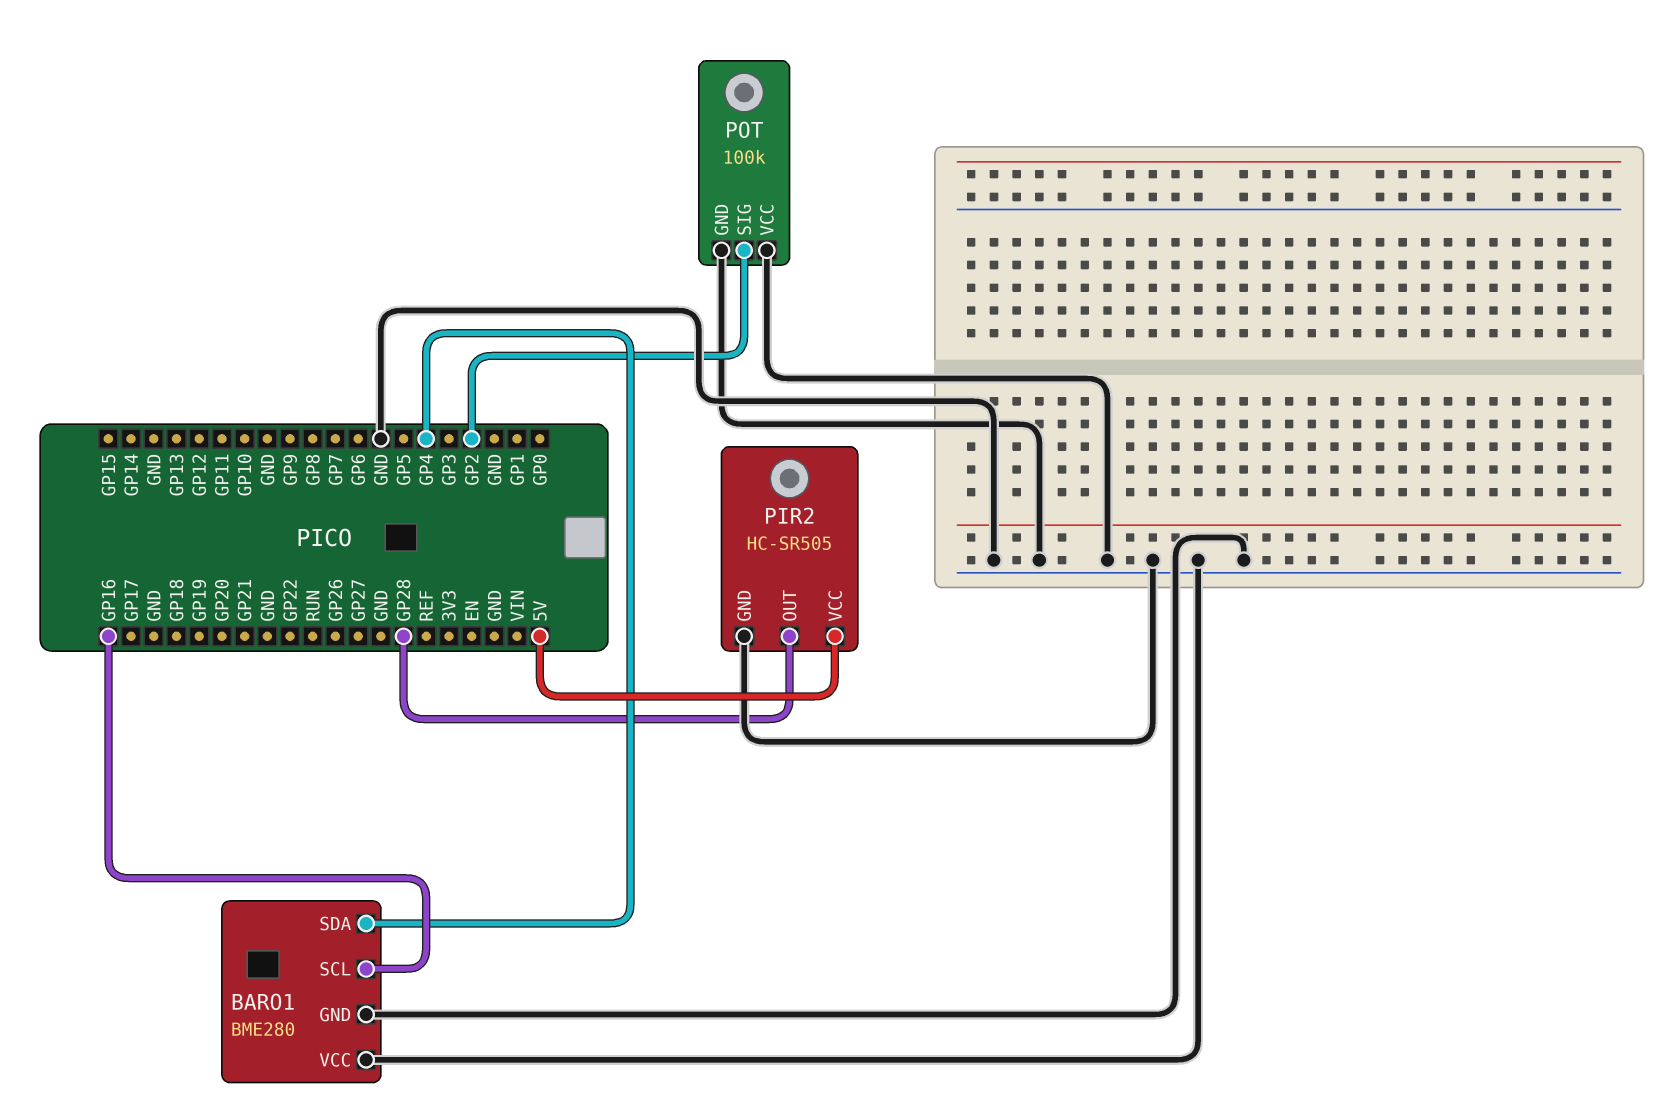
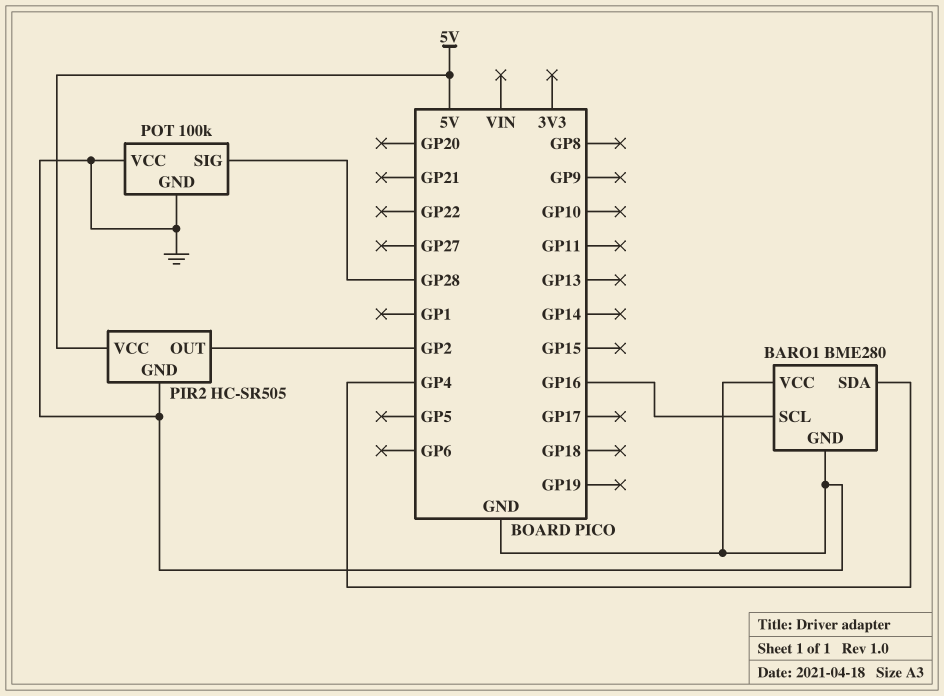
PIR2 pin OUT: GP28 -> GP2
POT pin SIG: GP2 -> GP28

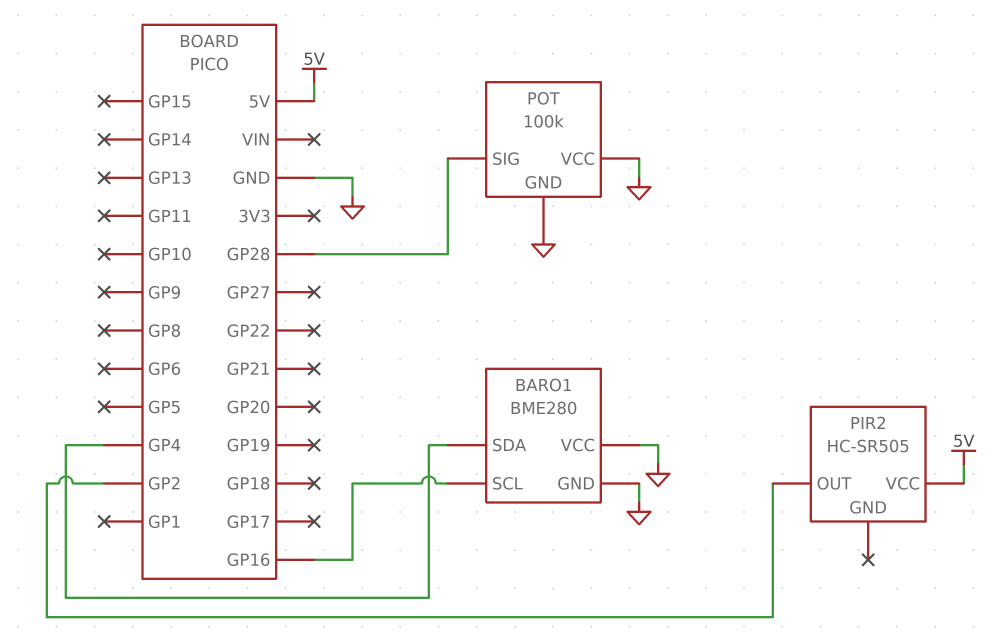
PIR2 pin GND: GND -> none

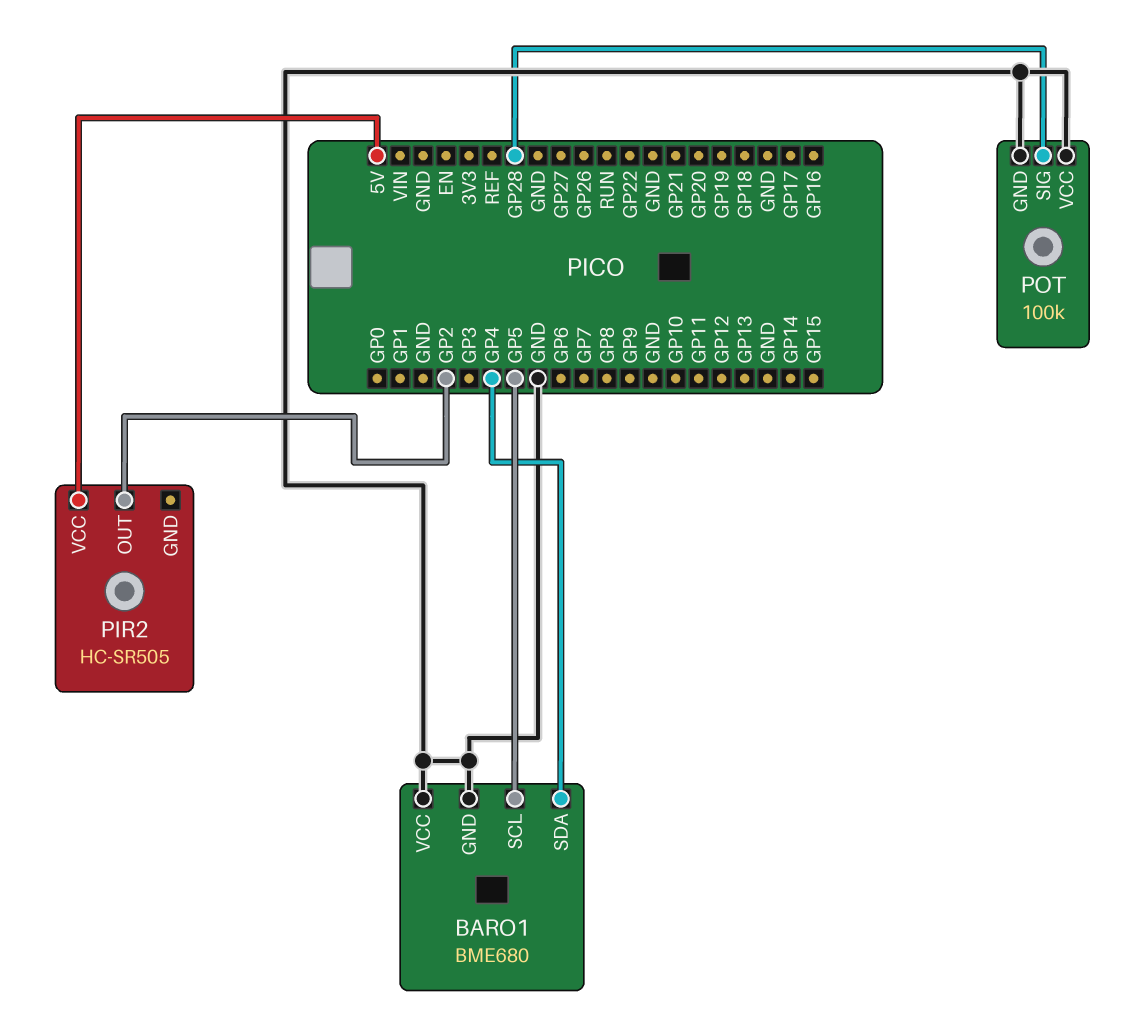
BARO1: BME280 -> BME680
BARO1 pin SCL: GP16 -> GP5

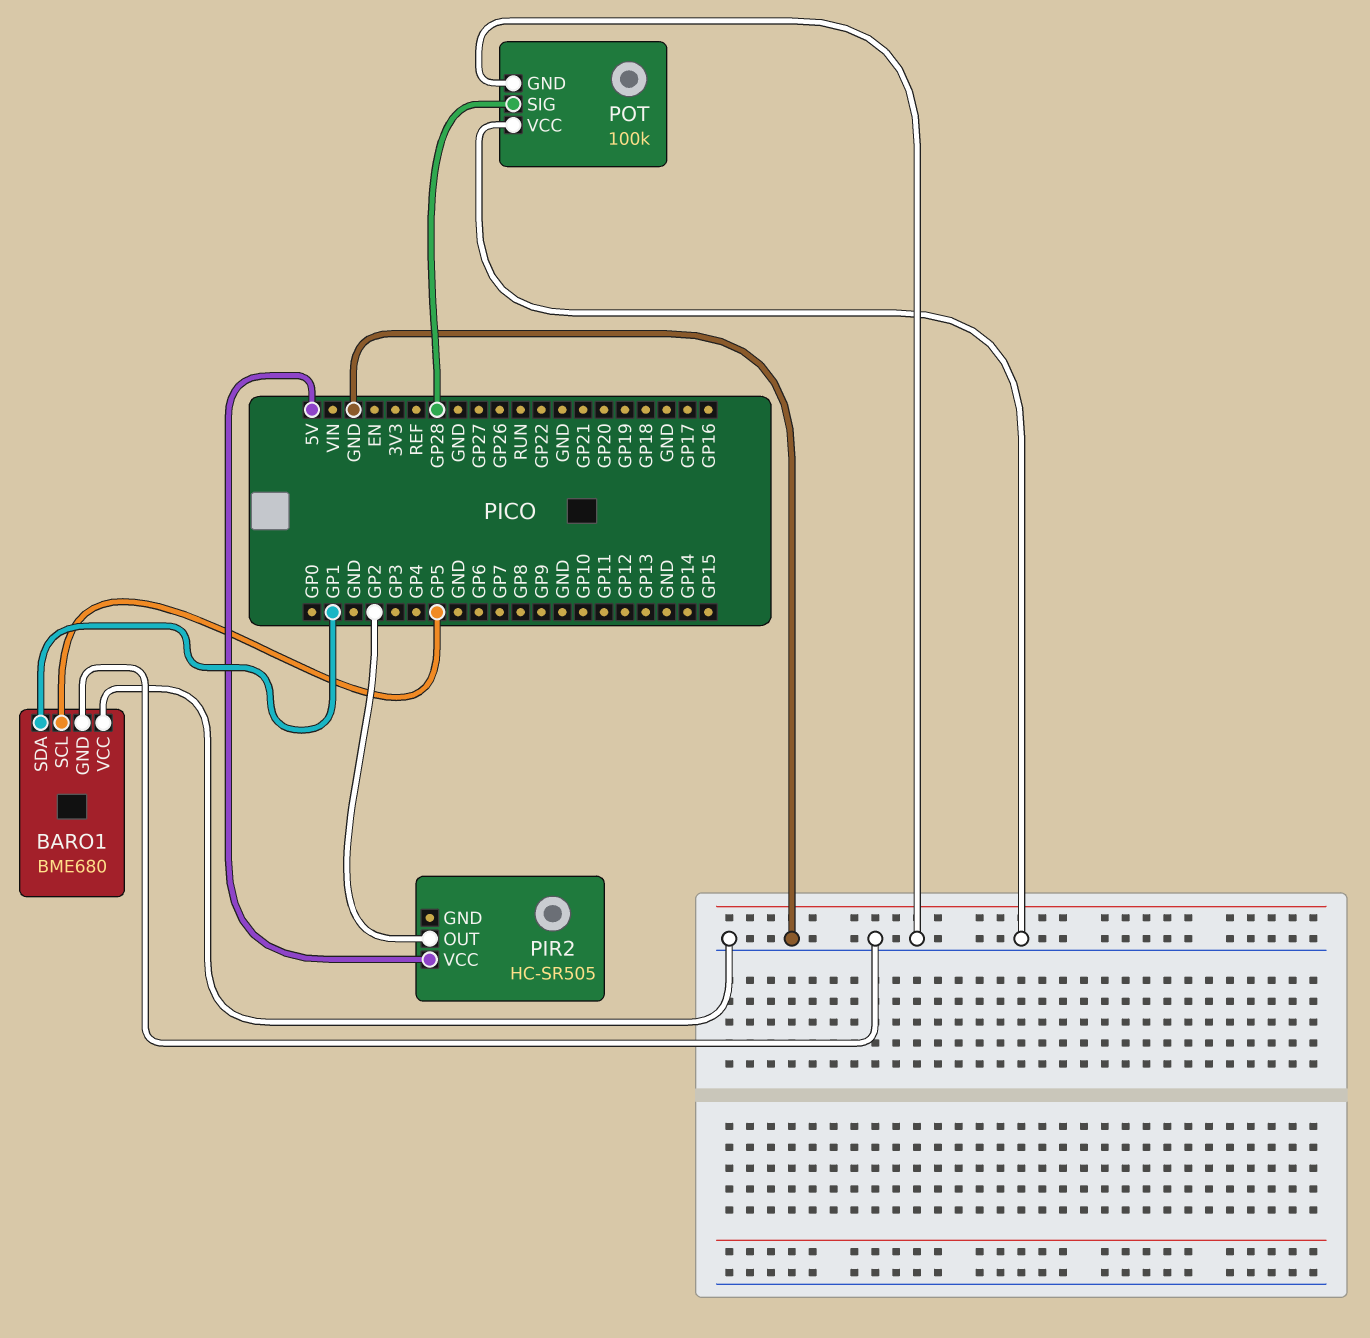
BARO1 pin SDA: GP4 -> GP1

